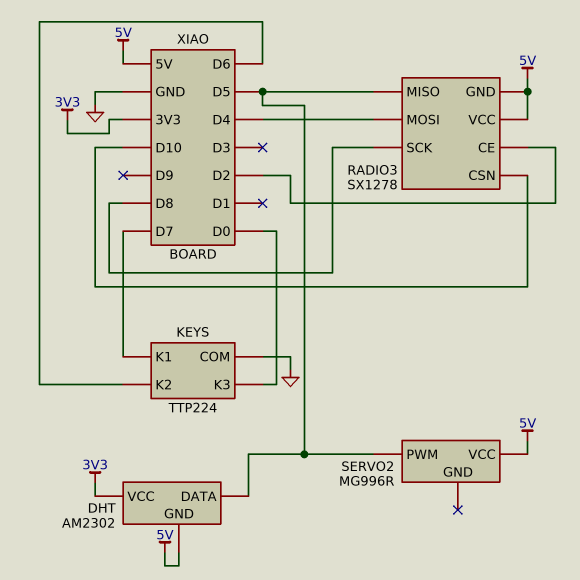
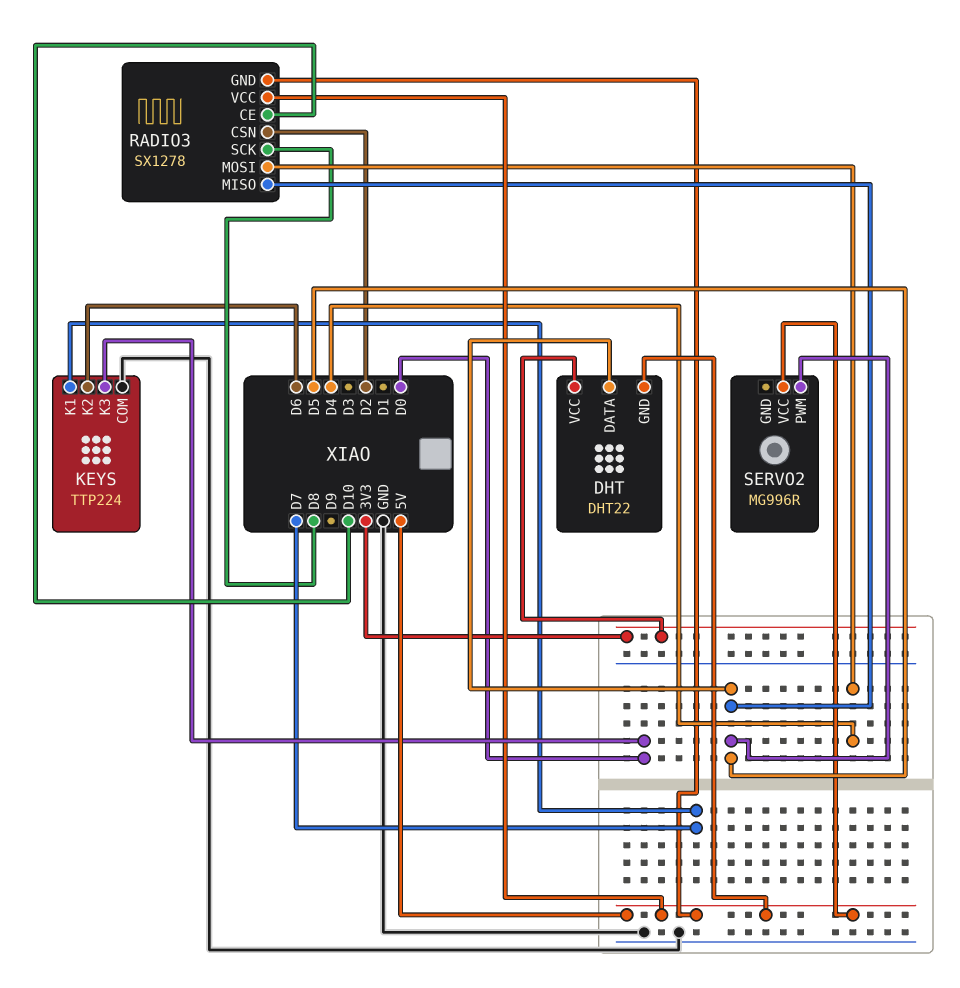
DHT: AM2302 -> DHT22
RADIO3 pin CE: D2 -> D10
RADIO3 pin CSN: D10 -> D2

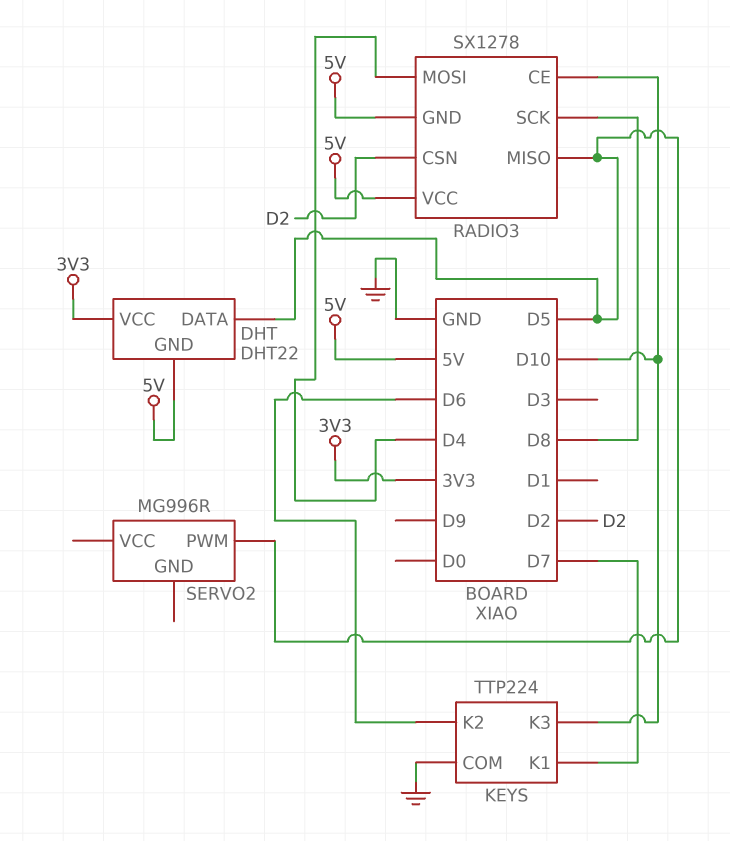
KEYS pin K3: D0 -> D10
SERVO2 pin VCC: 5V -> none

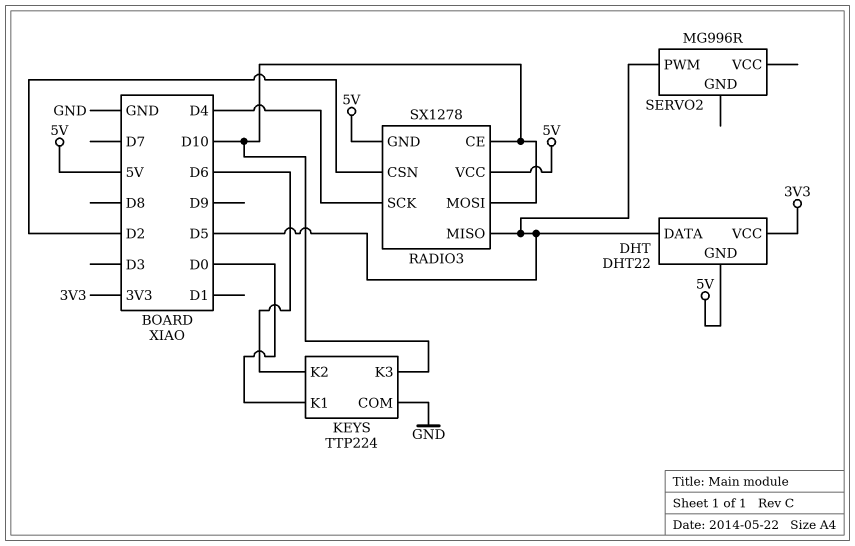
KEYS pin K1: D7 -> D0
RADIO3 pin MOSI: D4 -> D10
RADIO3 pin SCK: D8 -> D4

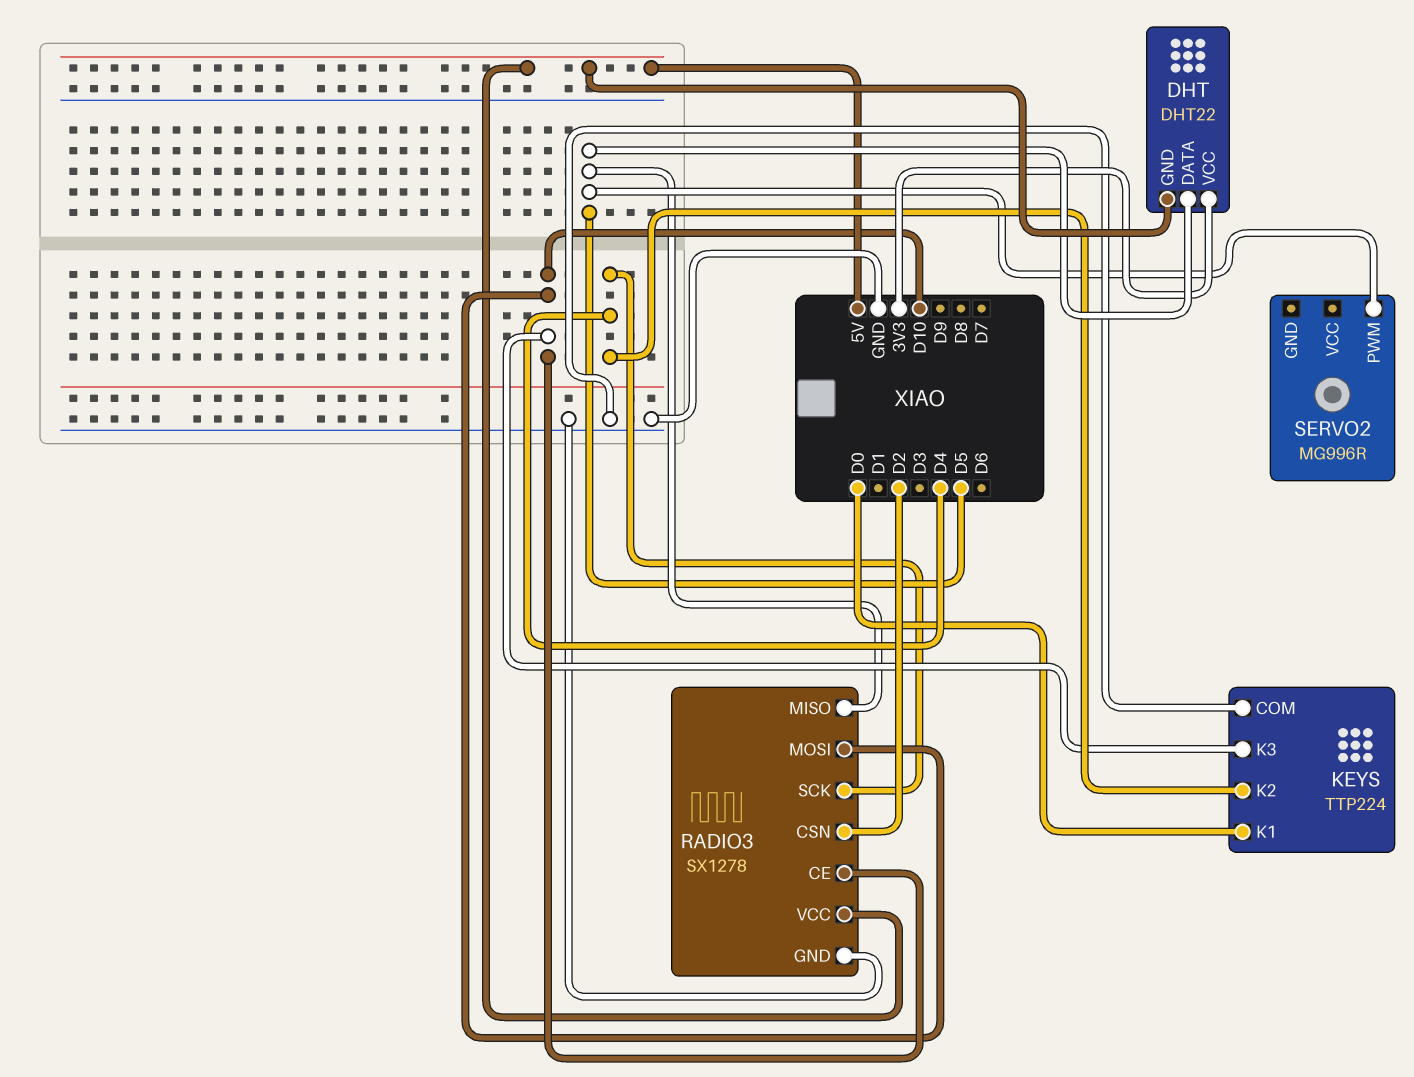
KEYS pin K2: D6 -> D4
RADIO3 pin GND: 5V -> GND

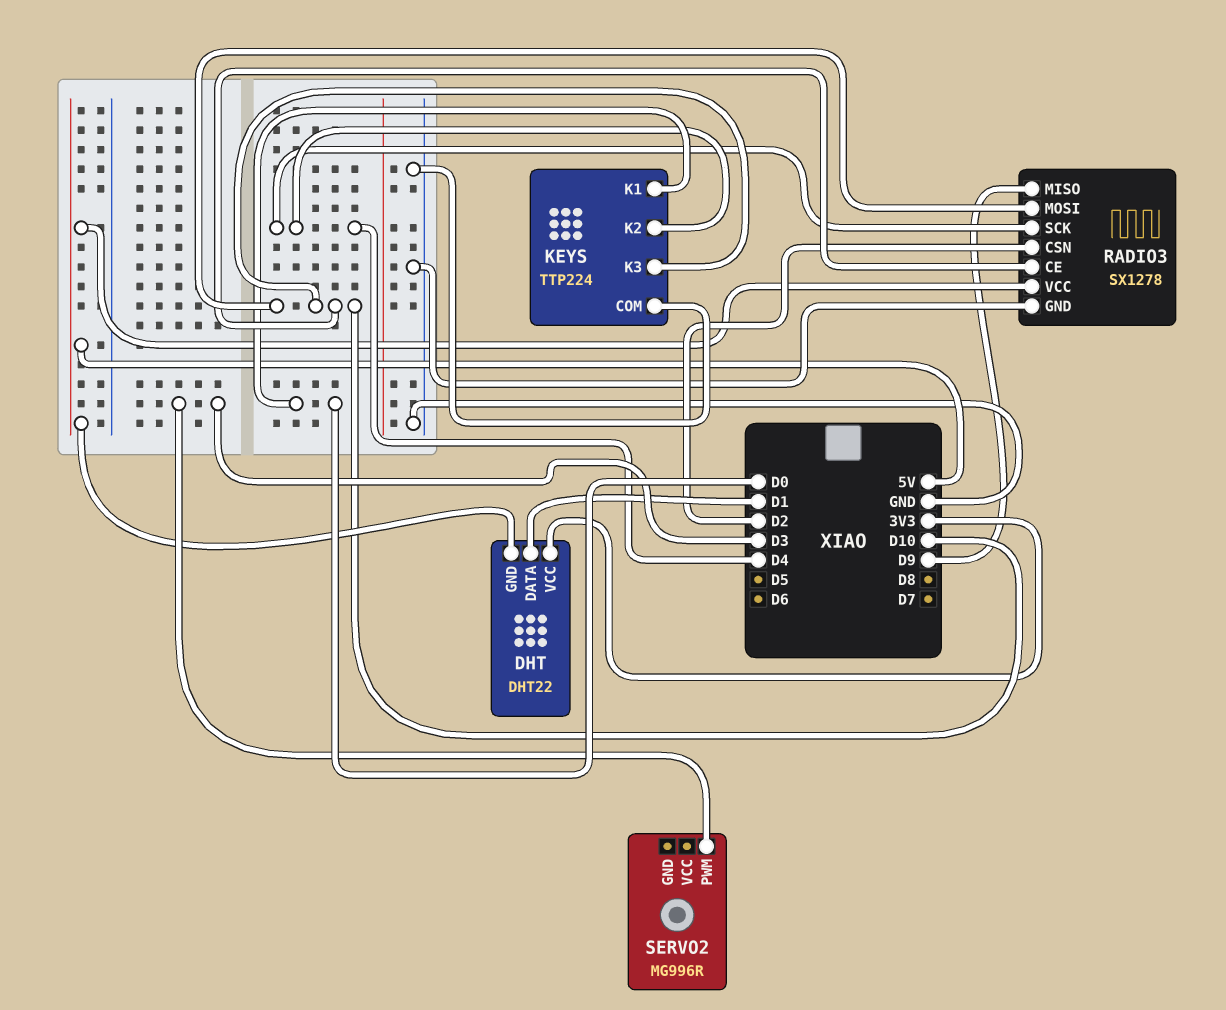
DHT pin DATA: D5 -> D1
RADIO3 pin MISO: D5 -> D9
SERVO2 pin PWM: D5 -> D3

